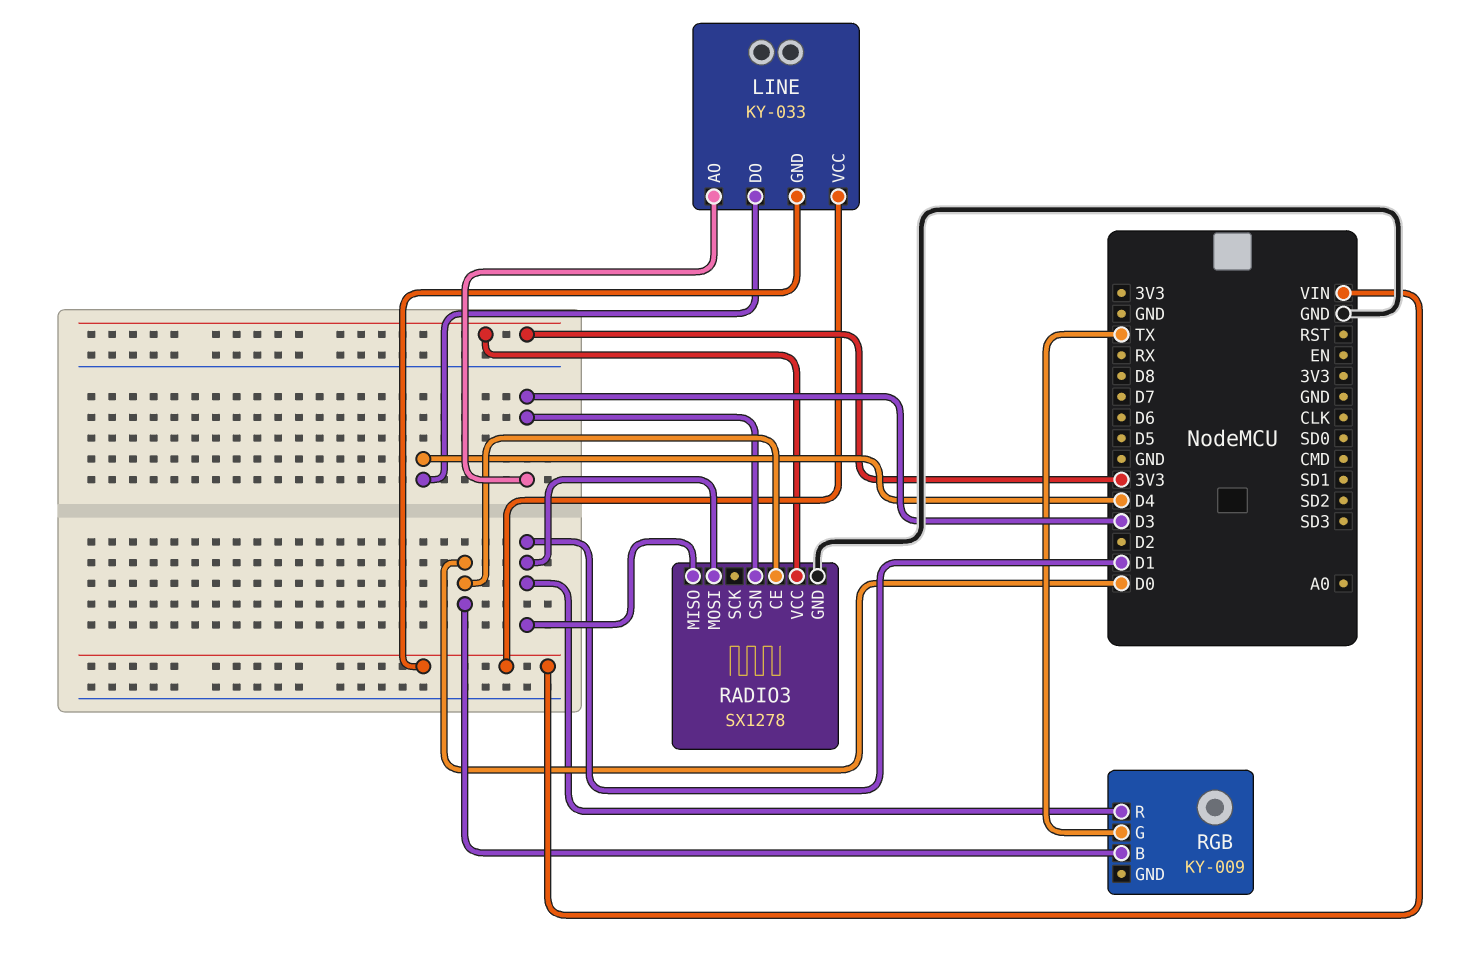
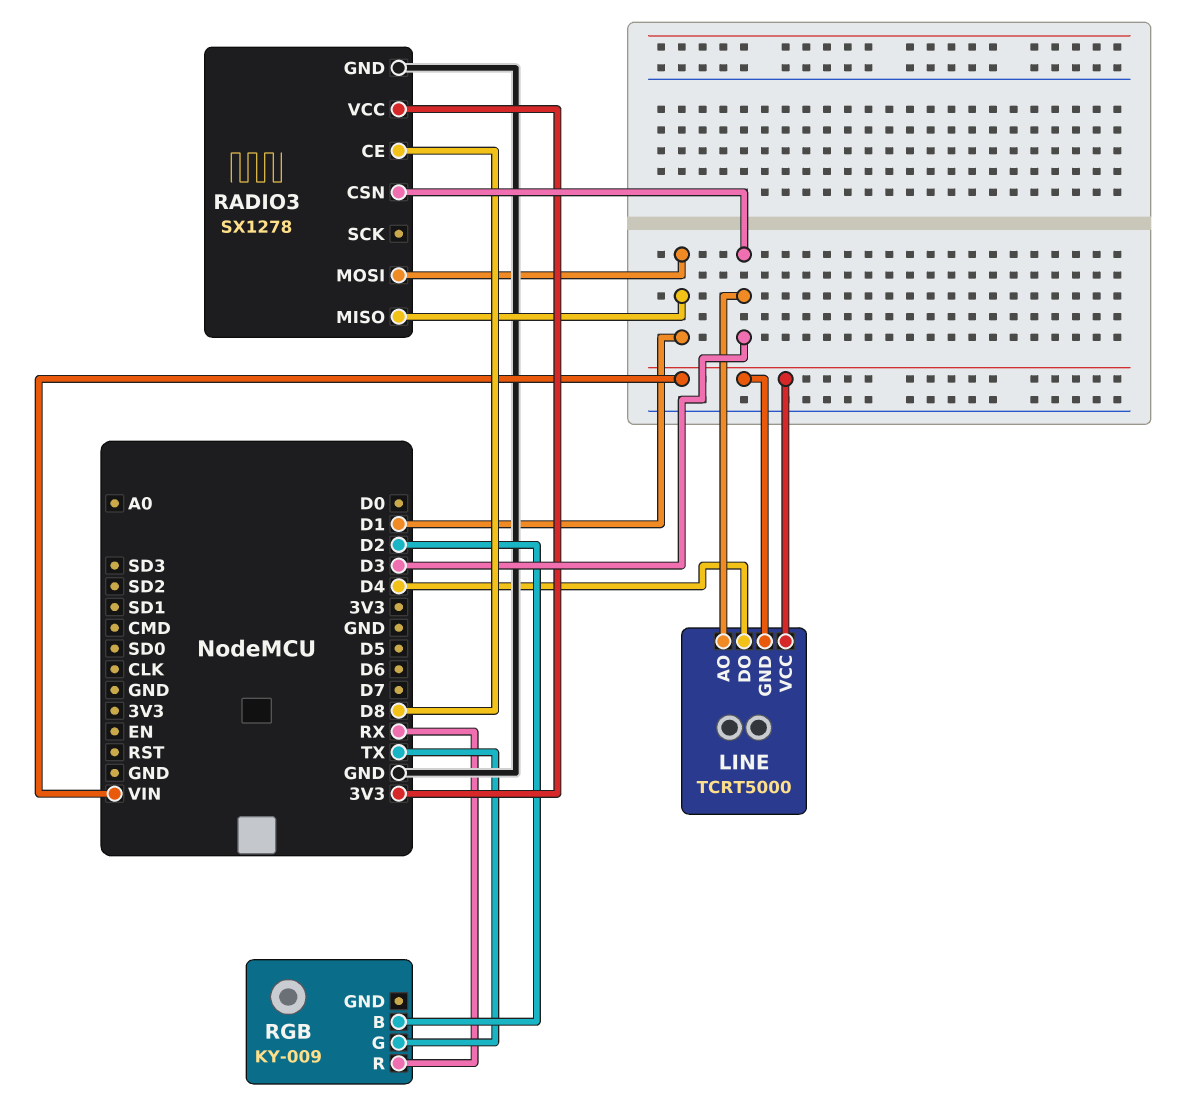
LINE: KY-033 -> TCRT5000
RADIO3 pin CE: D0 -> D8
RGB pin B: D0 -> D2
RGB pin R: D1 -> RX

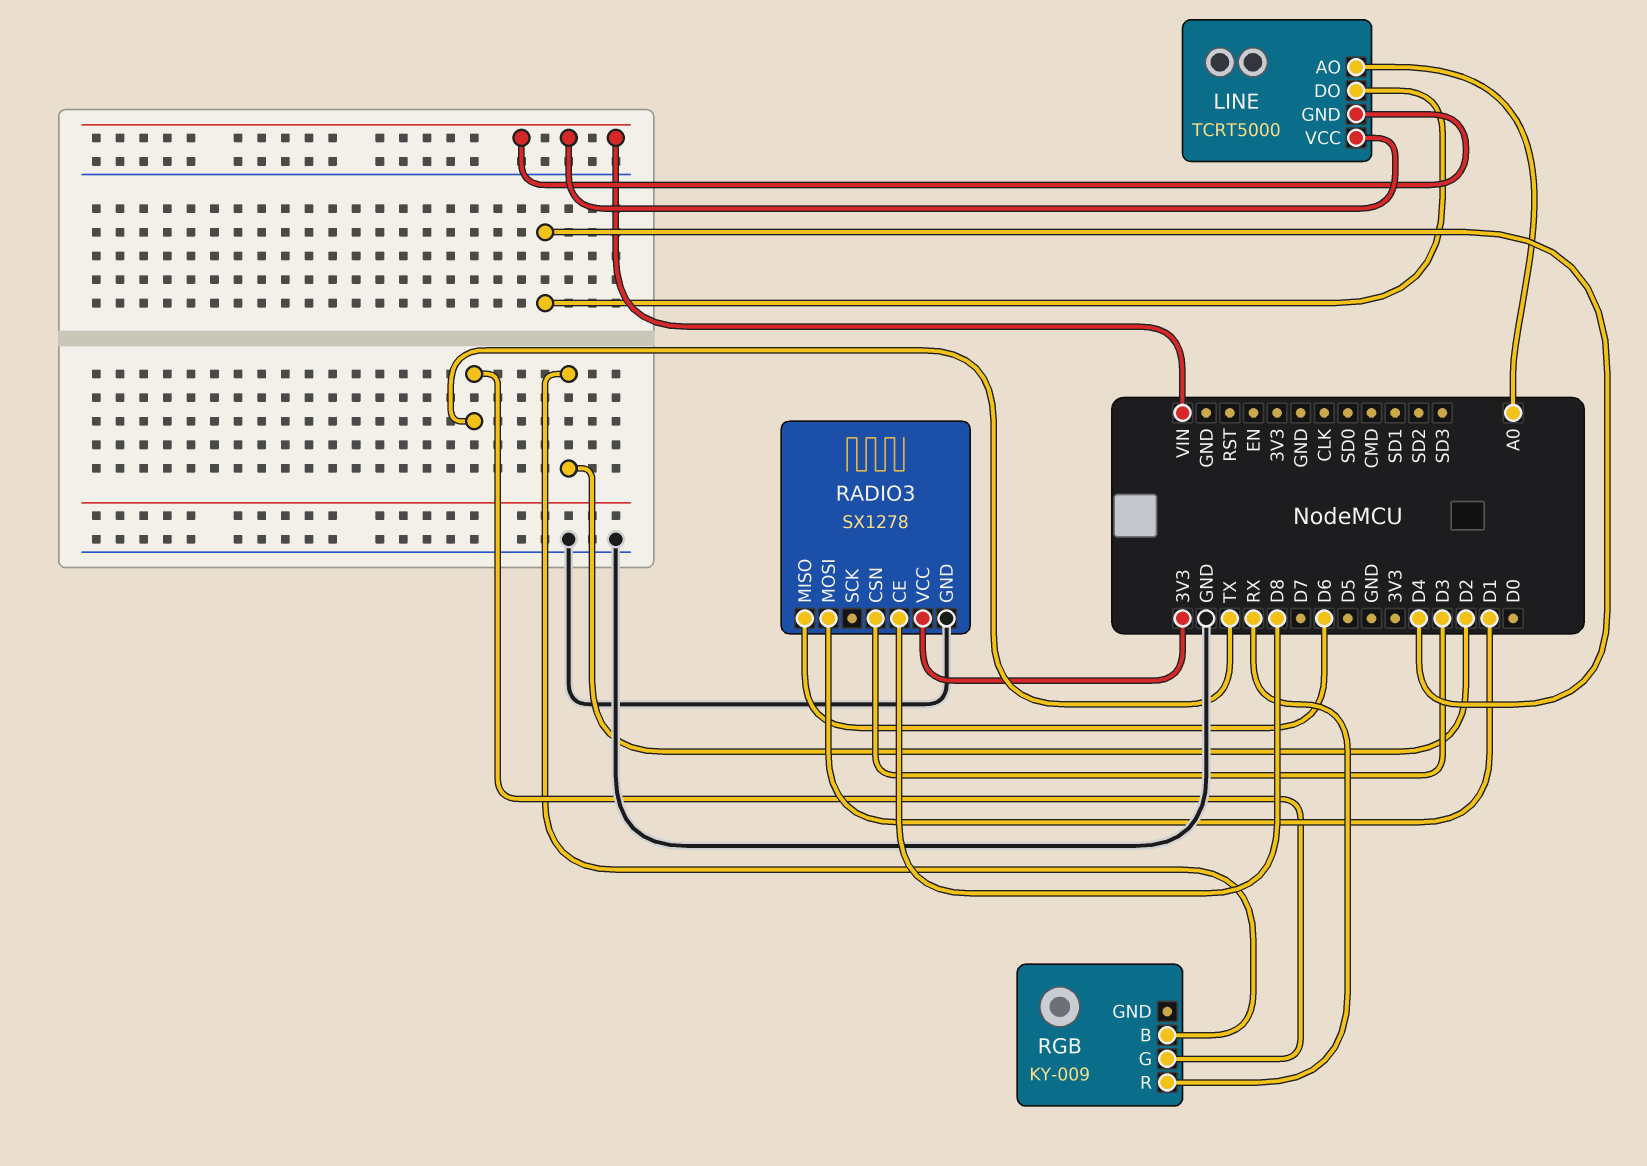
LINE pin AO: D3 -> A0
RADIO3 pin MISO: D1 -> D6

